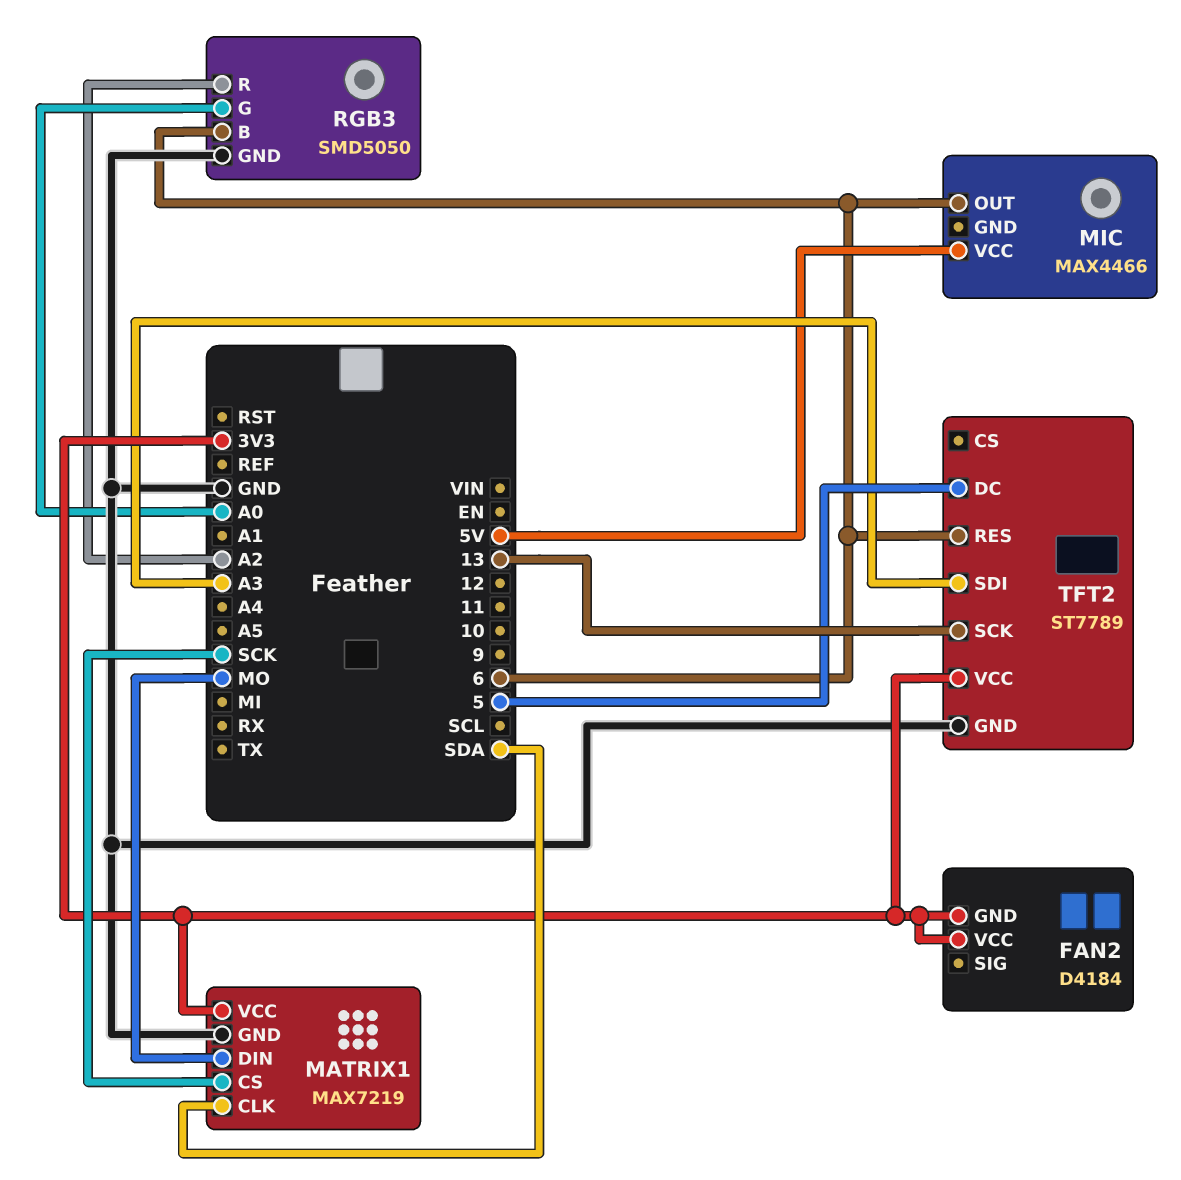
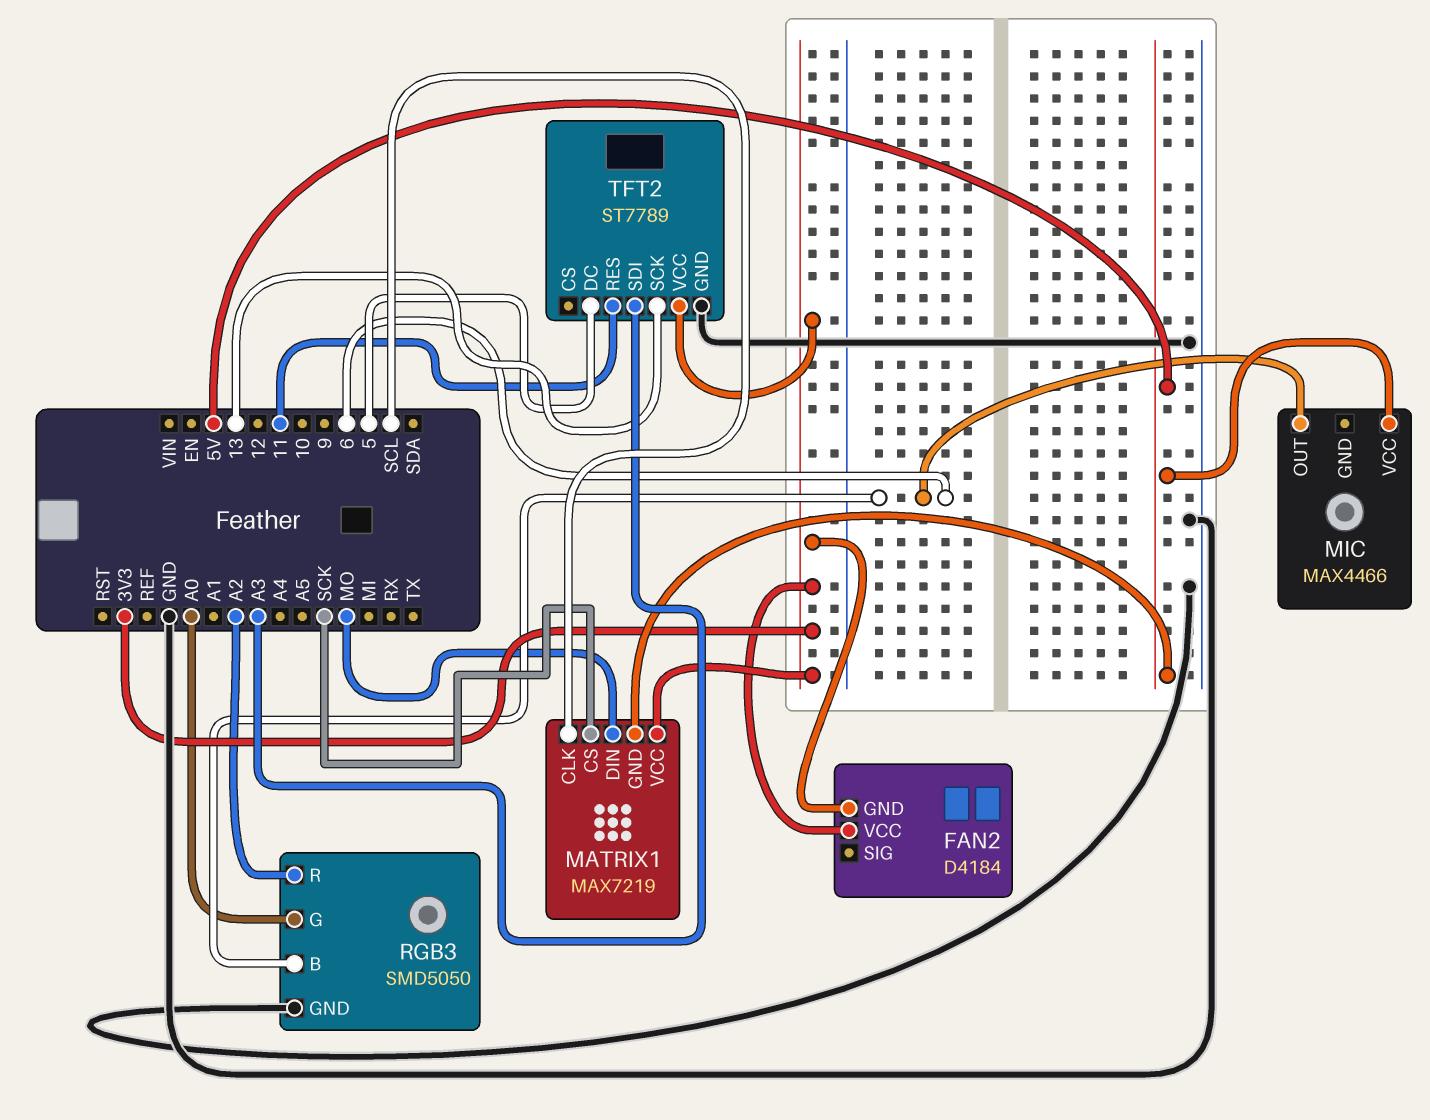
MATRIX1 pin CLK: SDA -> SCL
MATRIX1 pin GND: GND -> 5V
TFT2 pin RES: 6 -> 11

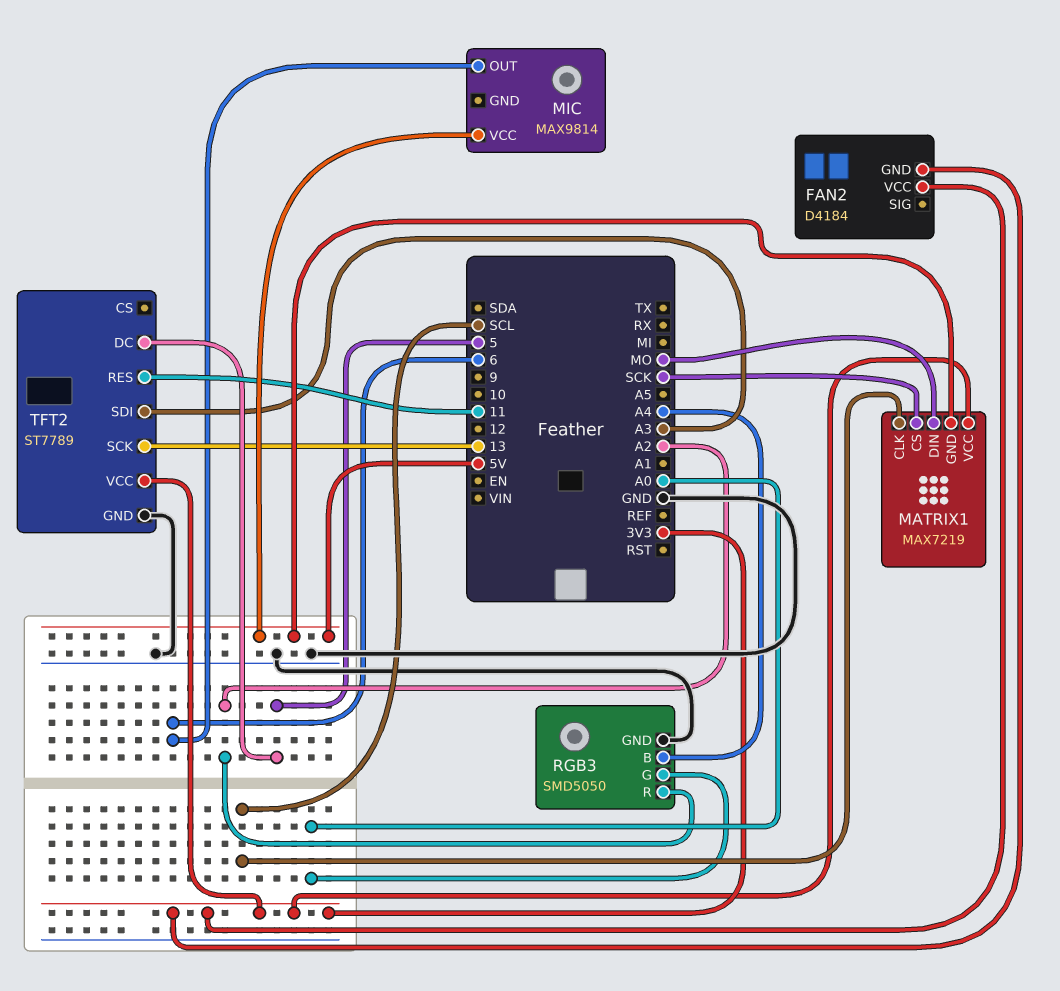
MIC: MAX4466 -> MAX9814
RGB3 pin B: 6 -> A4

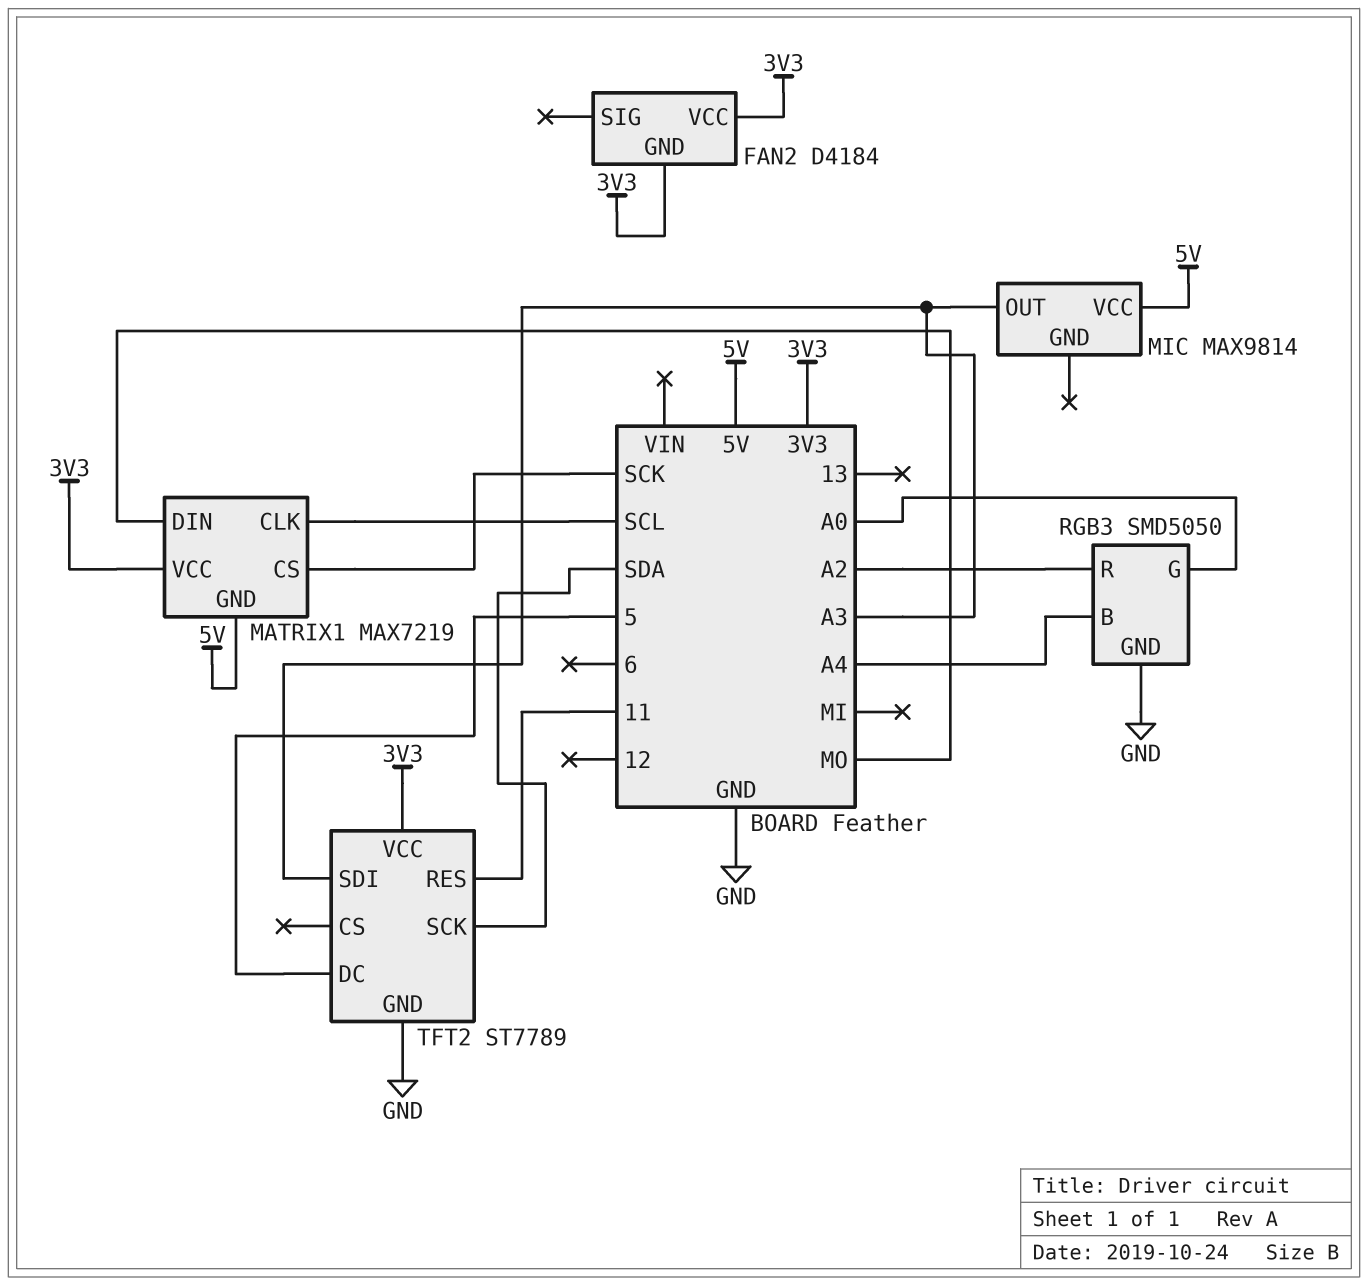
MIC pin OUT: 6 -> A3
TFT2 pin SCK: 13 -> SDA

